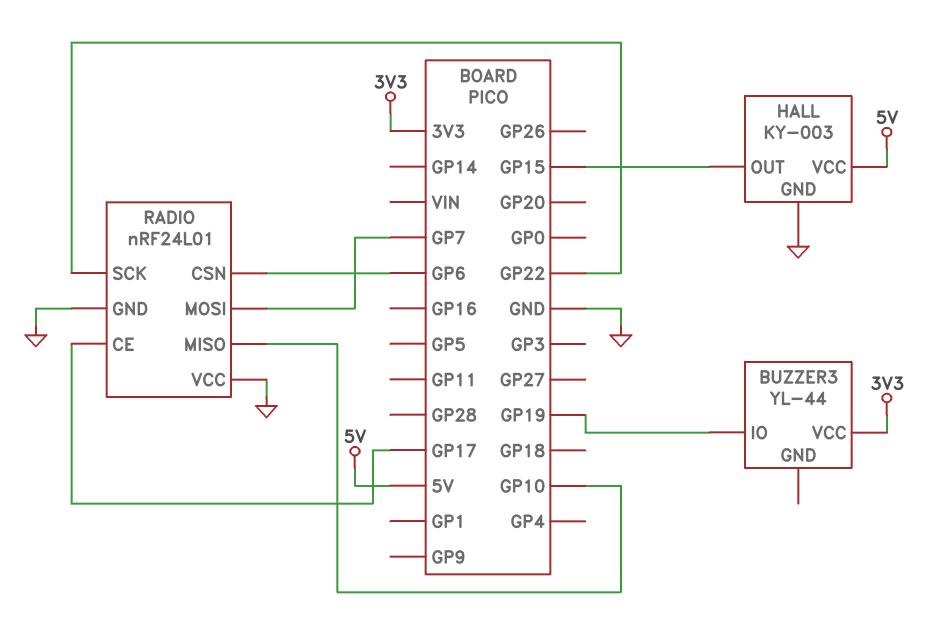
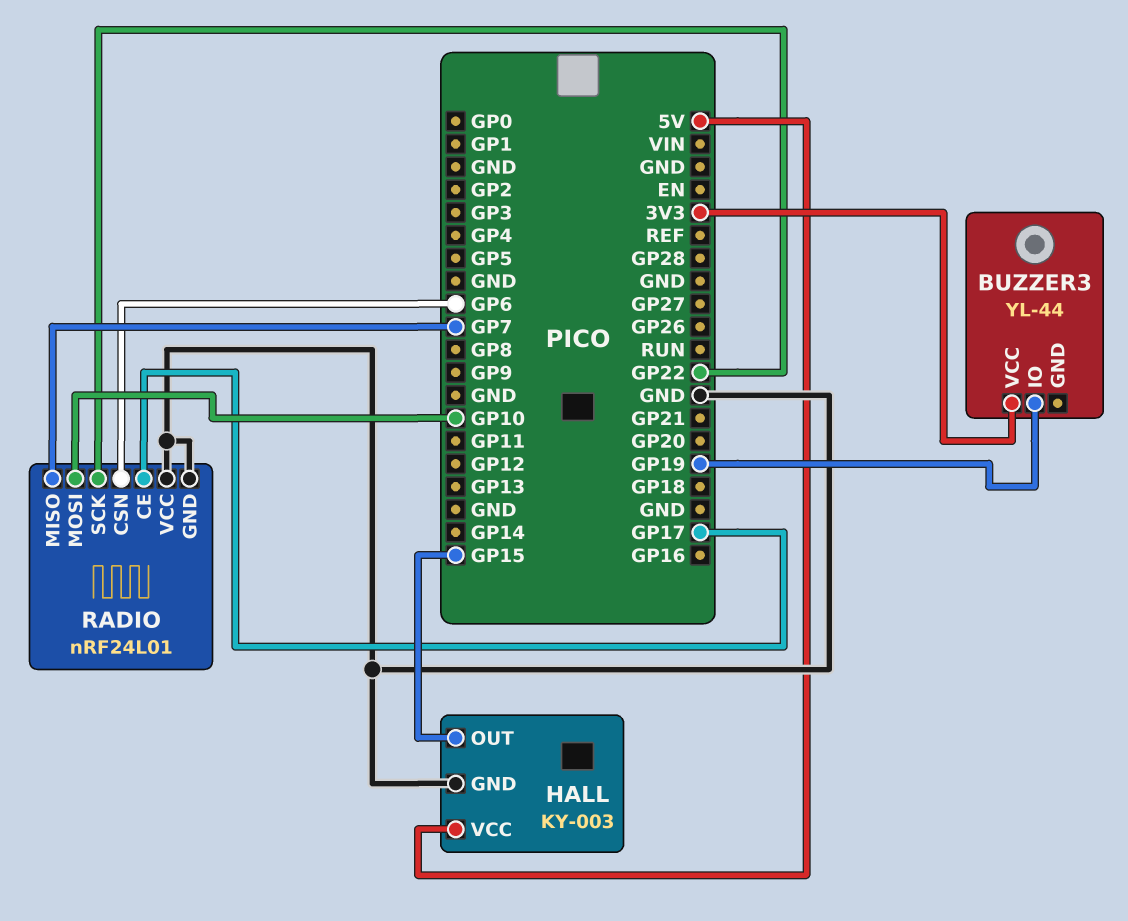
RADIO pin MISO: GP10 -> GP7
RADIO pin MOSI: GP7 -> GP10

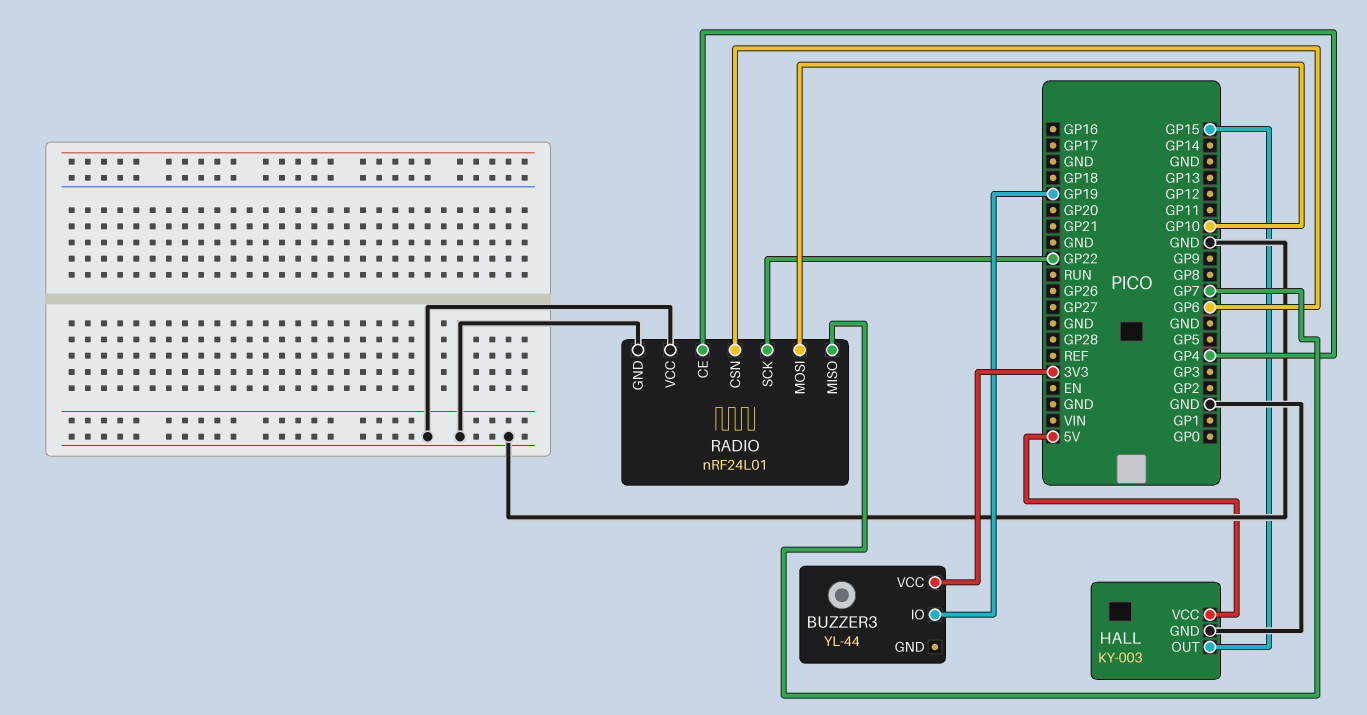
RADIO pin CE: GP17 -> GP4

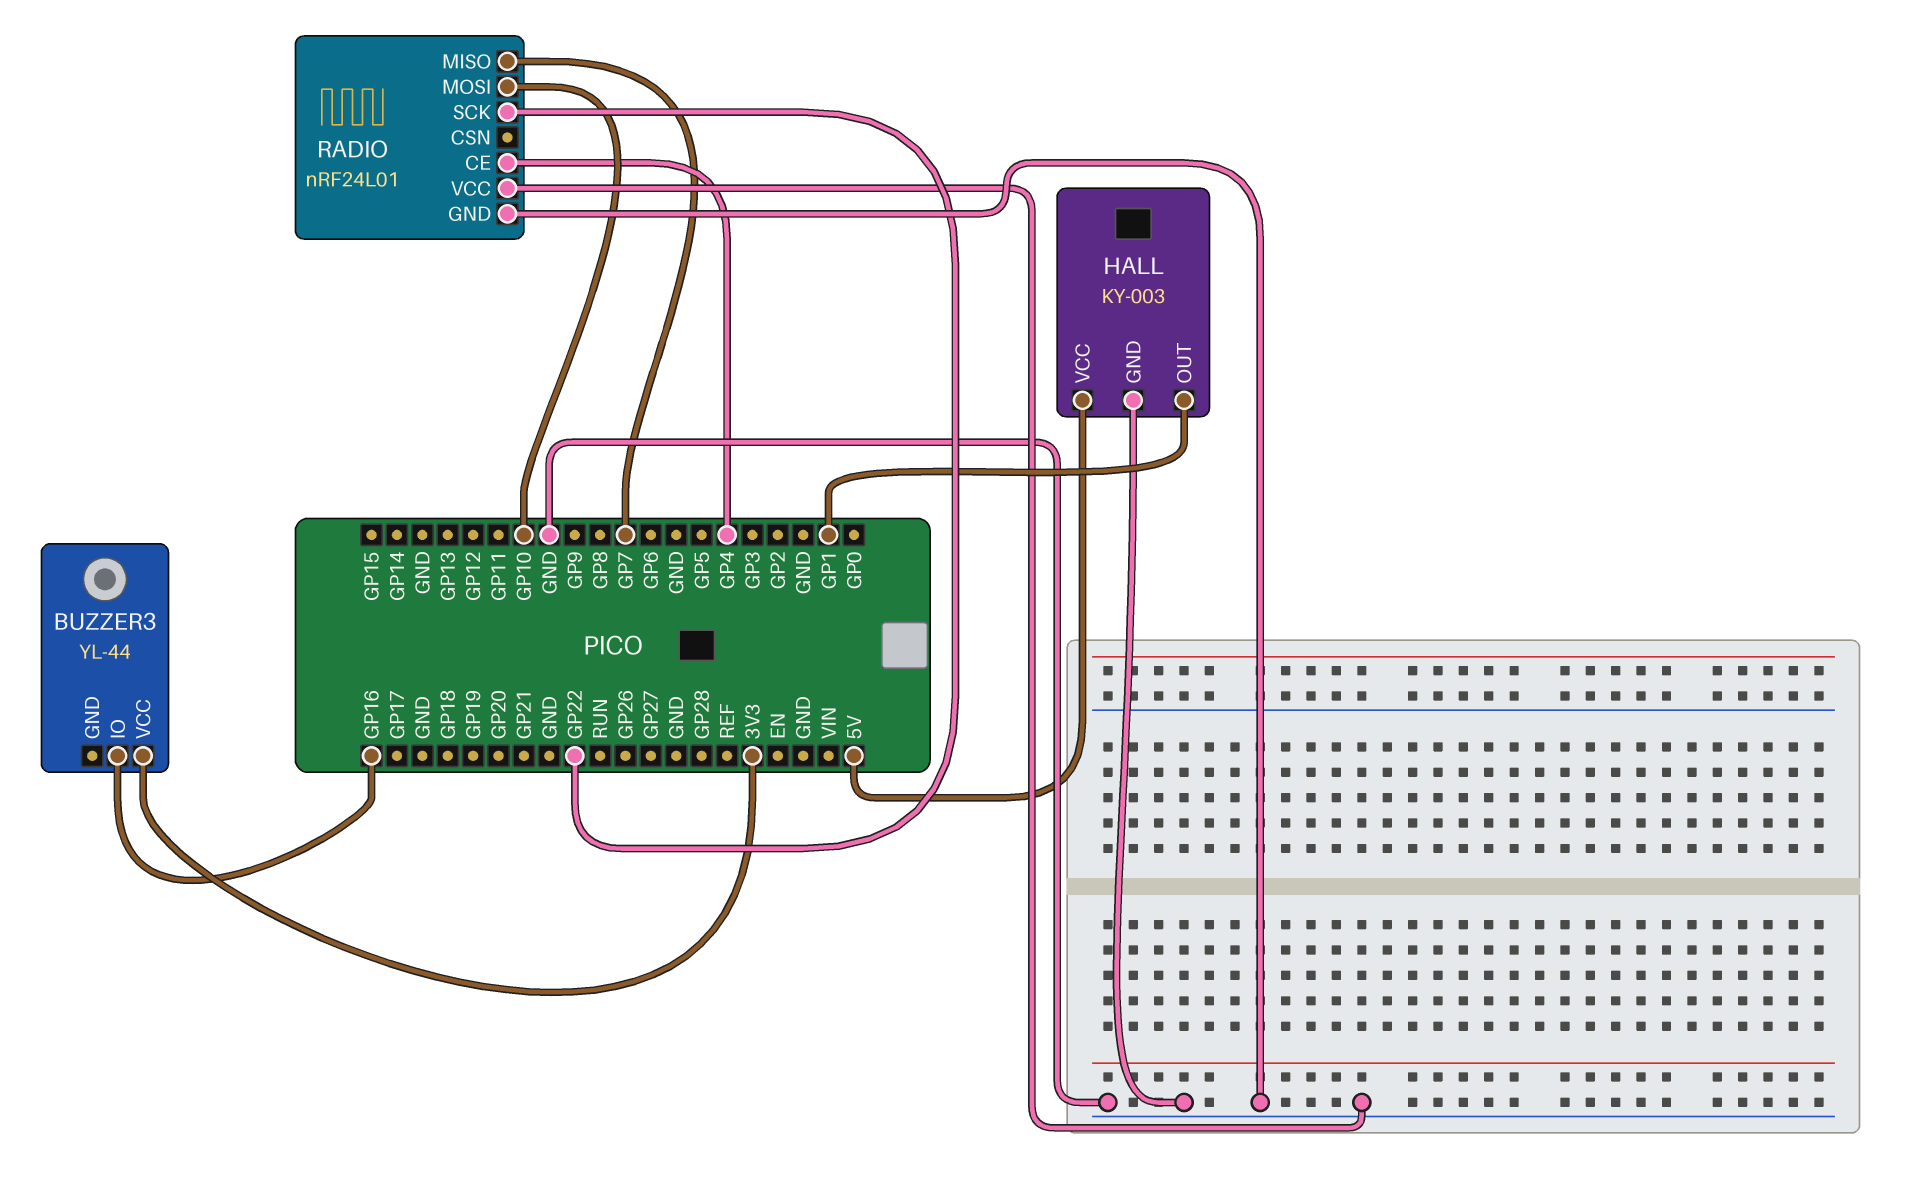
BUZZER3 pin IO: GP19 -> GP16
HALL pin OUT: GP15 -> GP1
RADIO pin CSN: GP6 -> none

